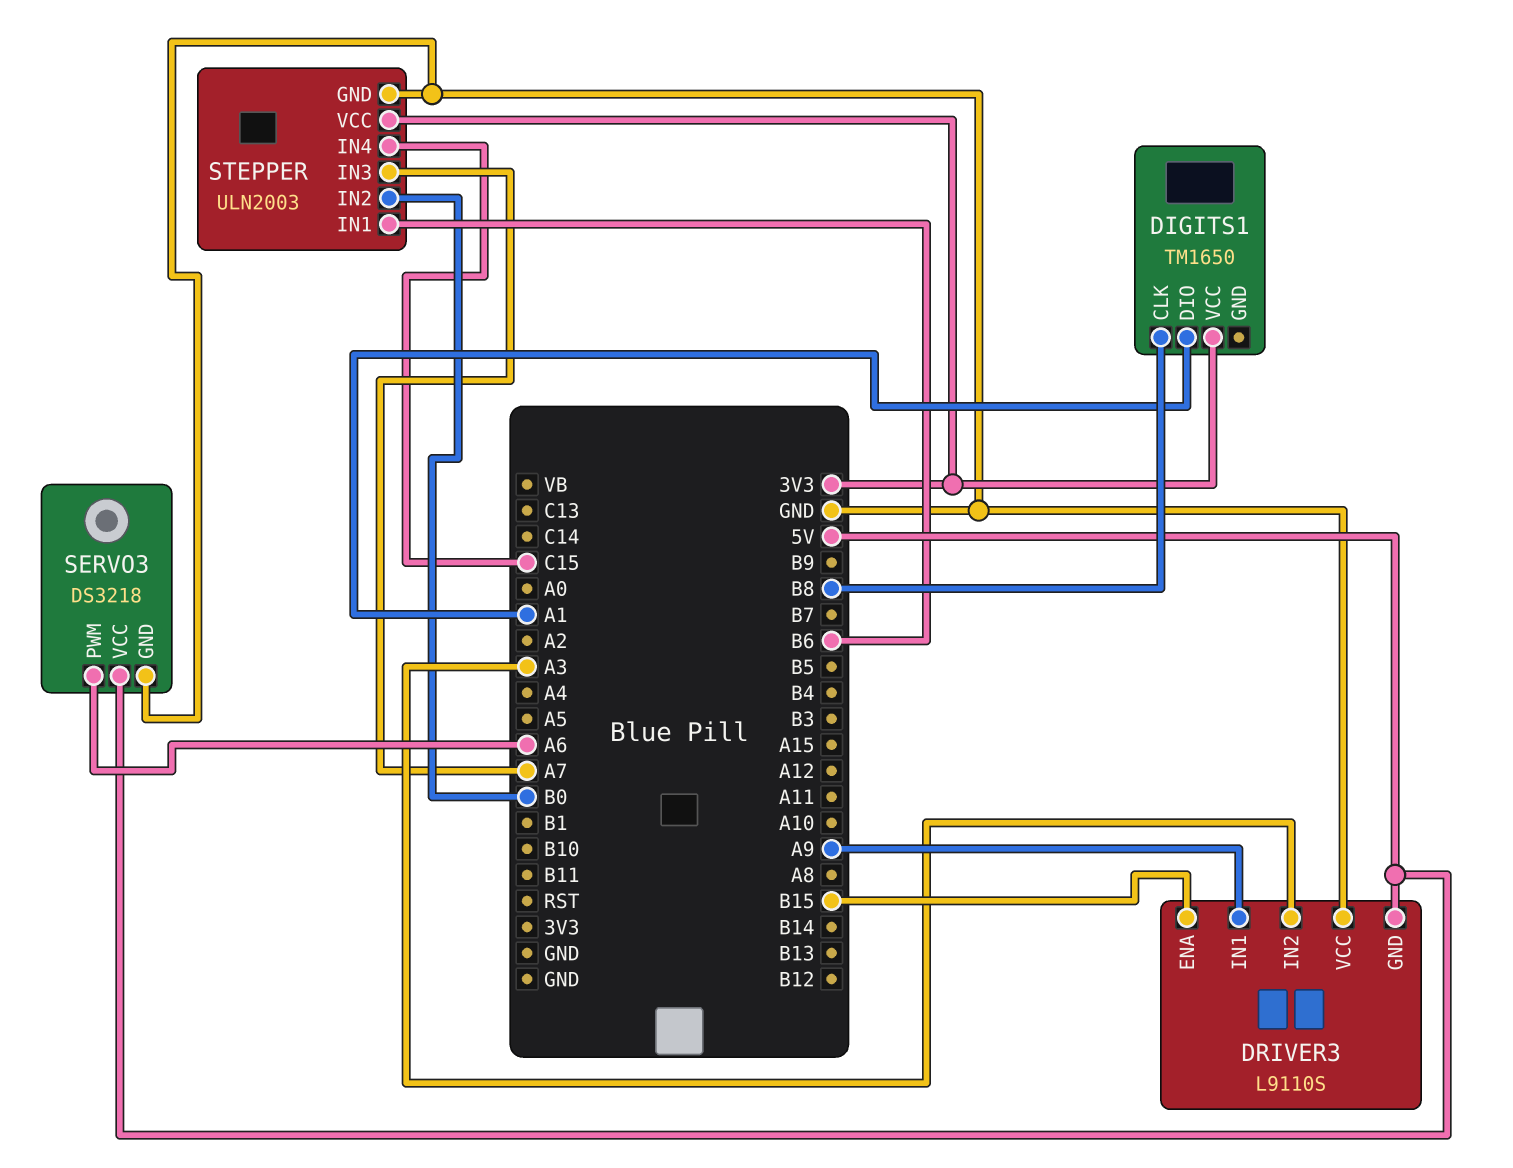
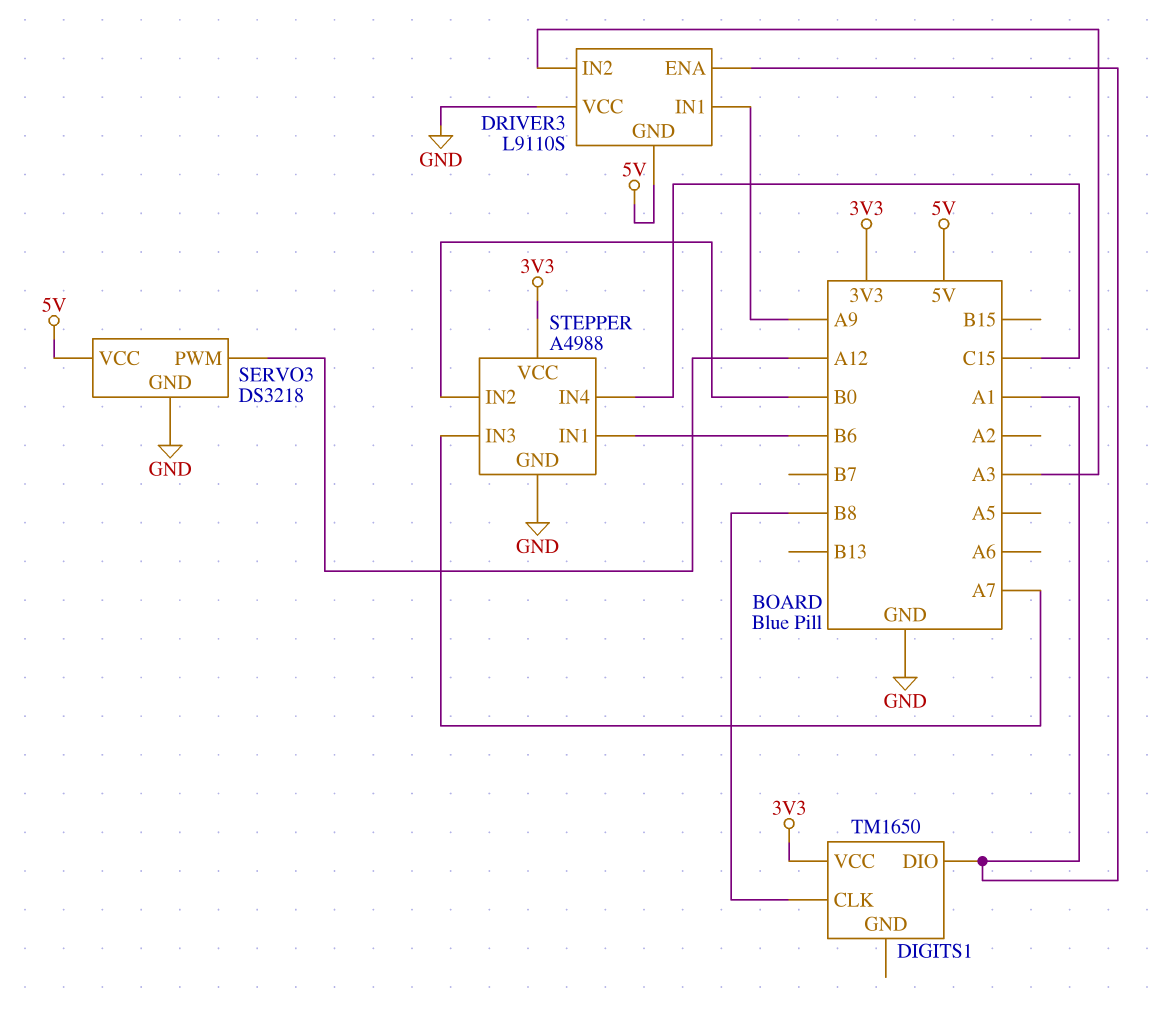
DRIVER3 pin ENA: B15 -> A1
SERVO3 pin PWM: A6 -> A12
STEPPER: ULN2003 -> A4988

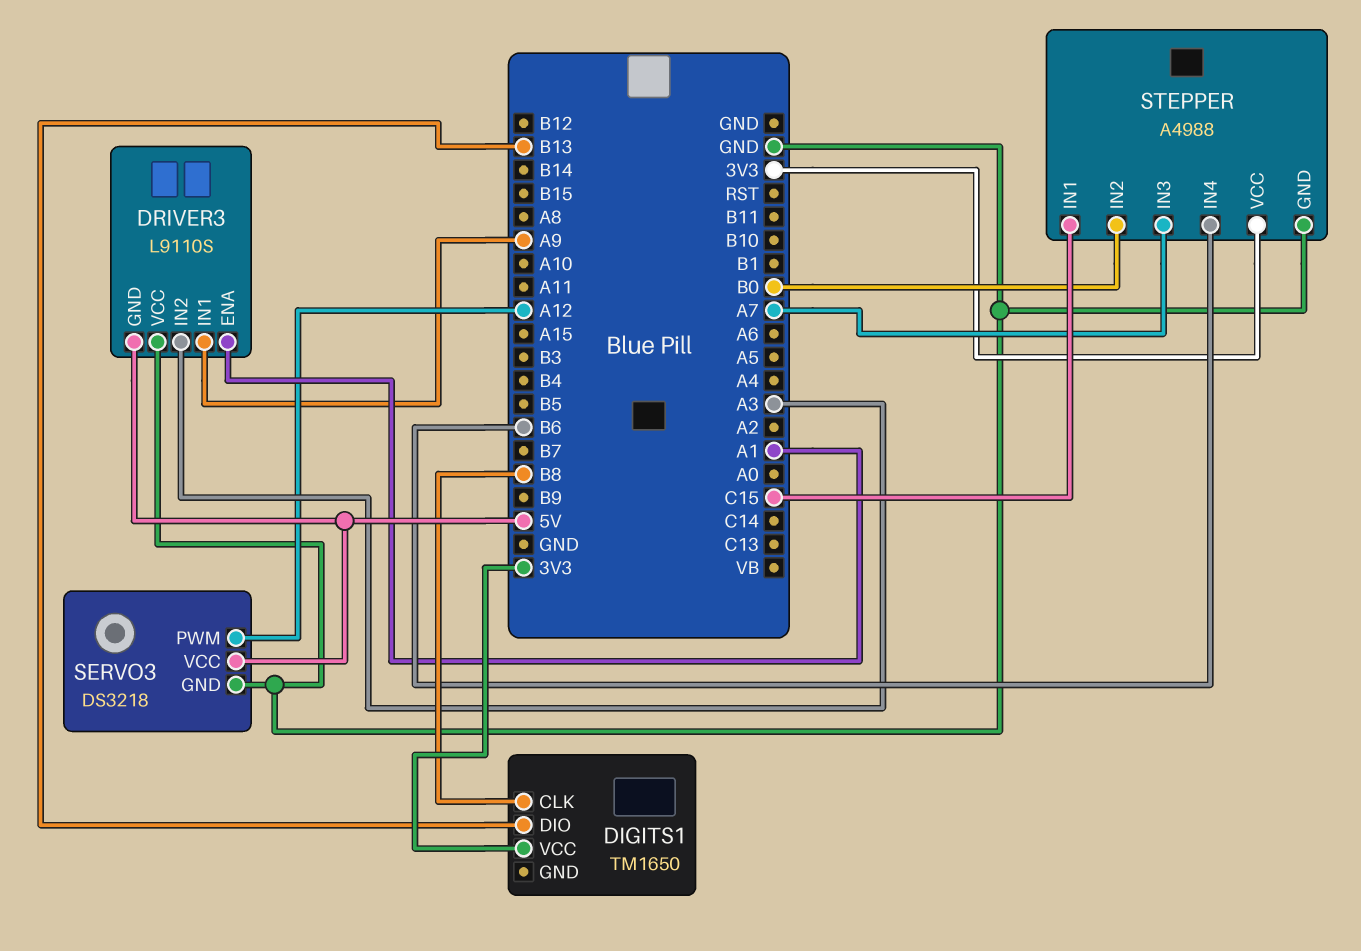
DIGITS1 pin DIO: A1 -> B13
STEPPER pin IN1: B6 -> C15
STEPPER pin IN4: C15 -> B6

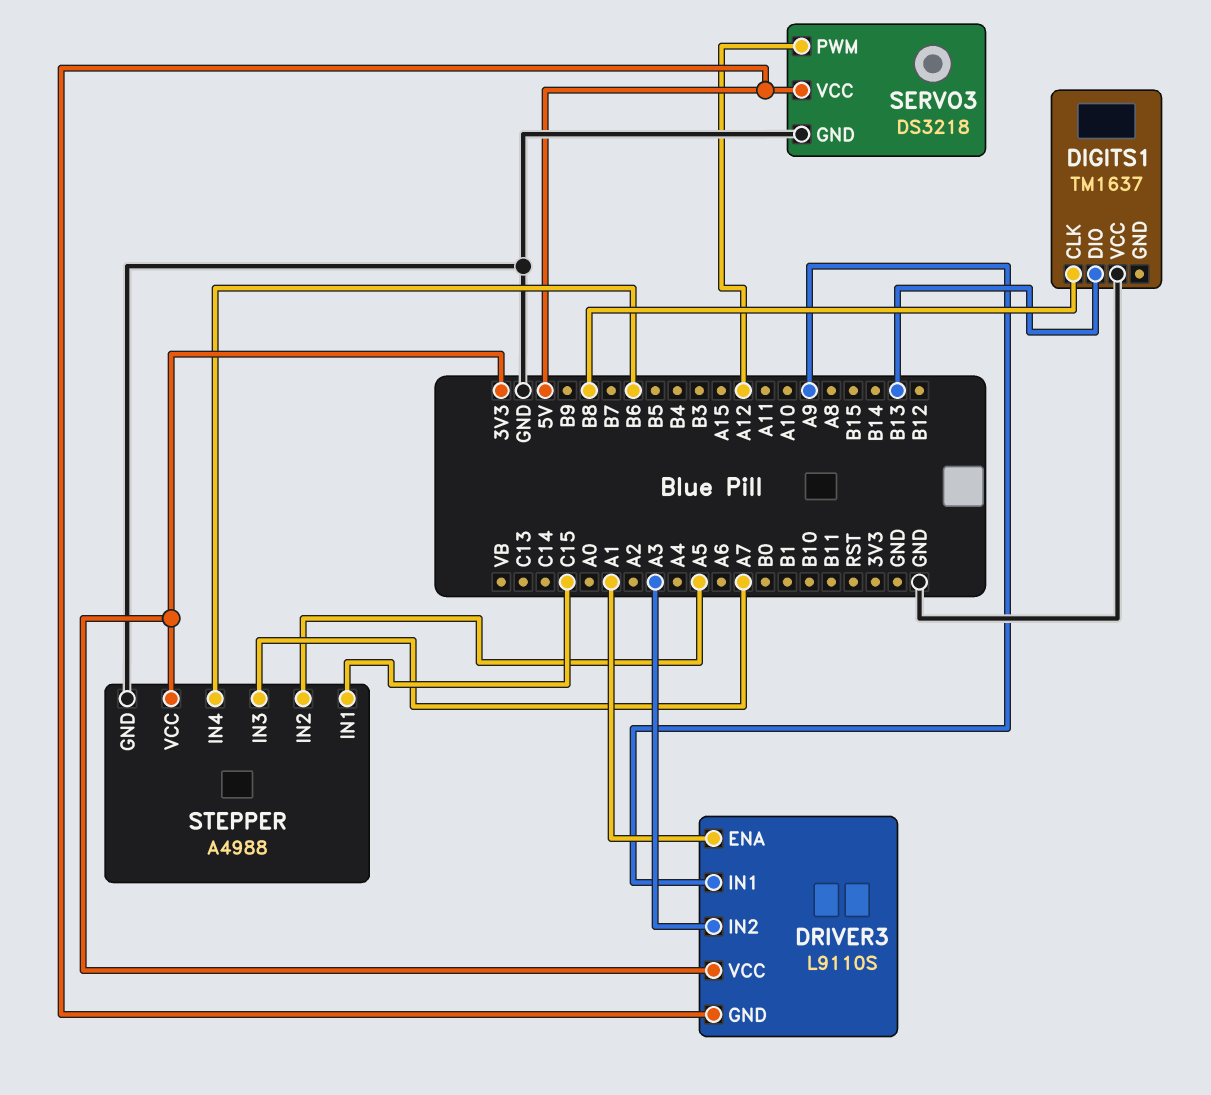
DIGITS1: TM1650 -> TM1637
DIGITS1 pin VCC: 3V3 -> GND
DRIVER3 pin VCC: GND -> 3V3
STEPPER pin IN2: B0 -> A5

